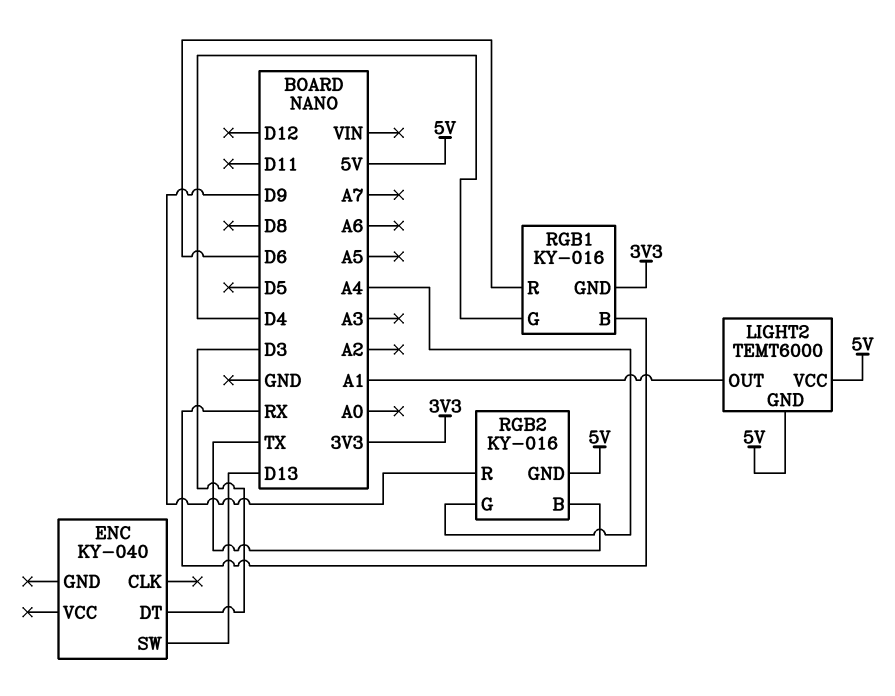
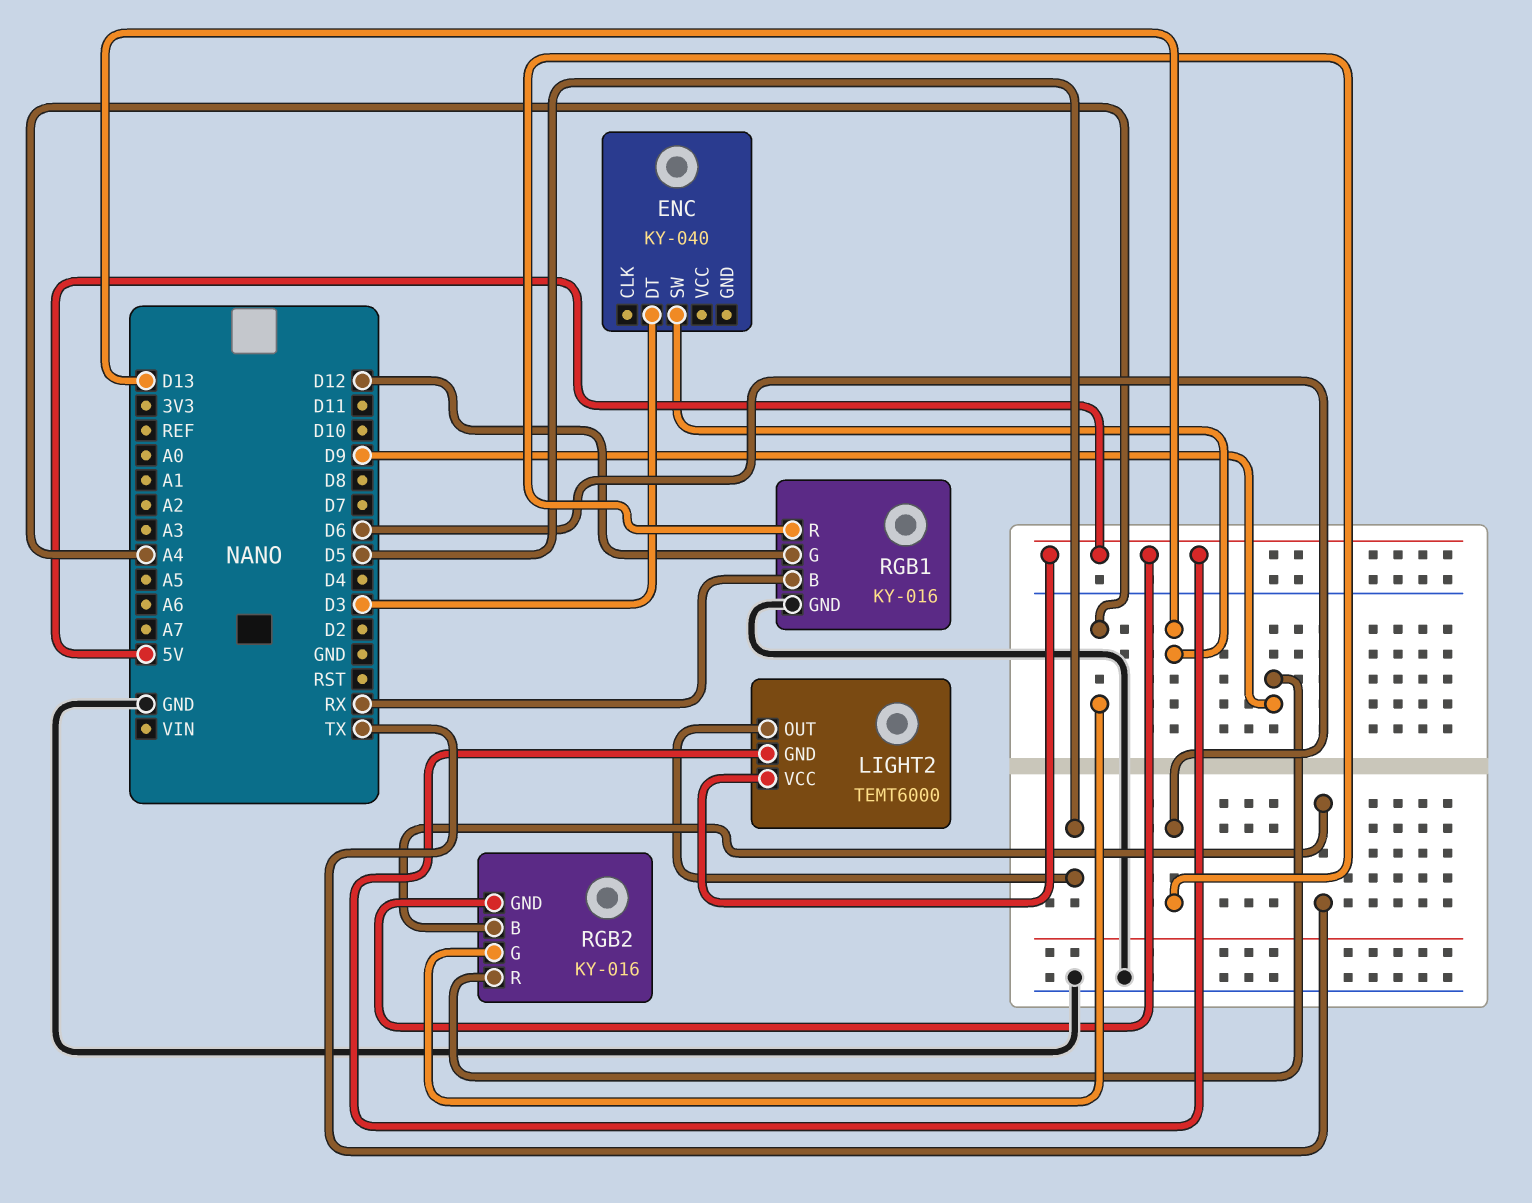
LIGHT2 pin OUT: A1 -> D5
RGB1 pin G: D4 -> D12
RGB1 pin GND: 3V3 -> GND

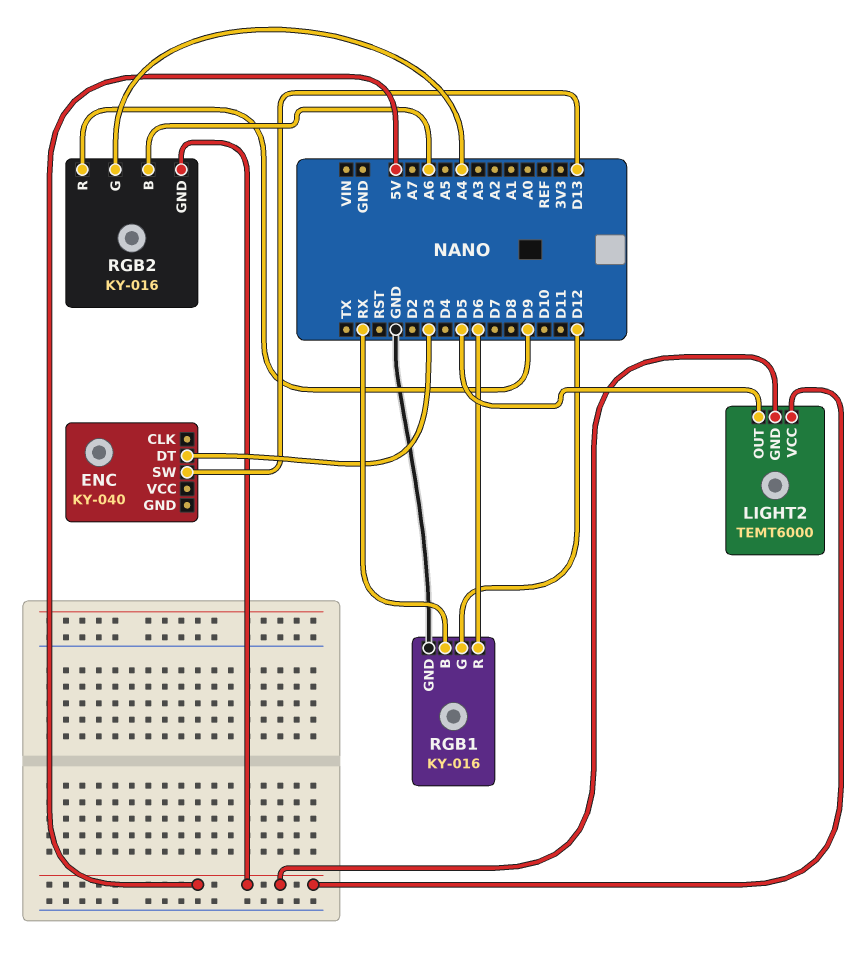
RGB2 pin B: TX -> A6

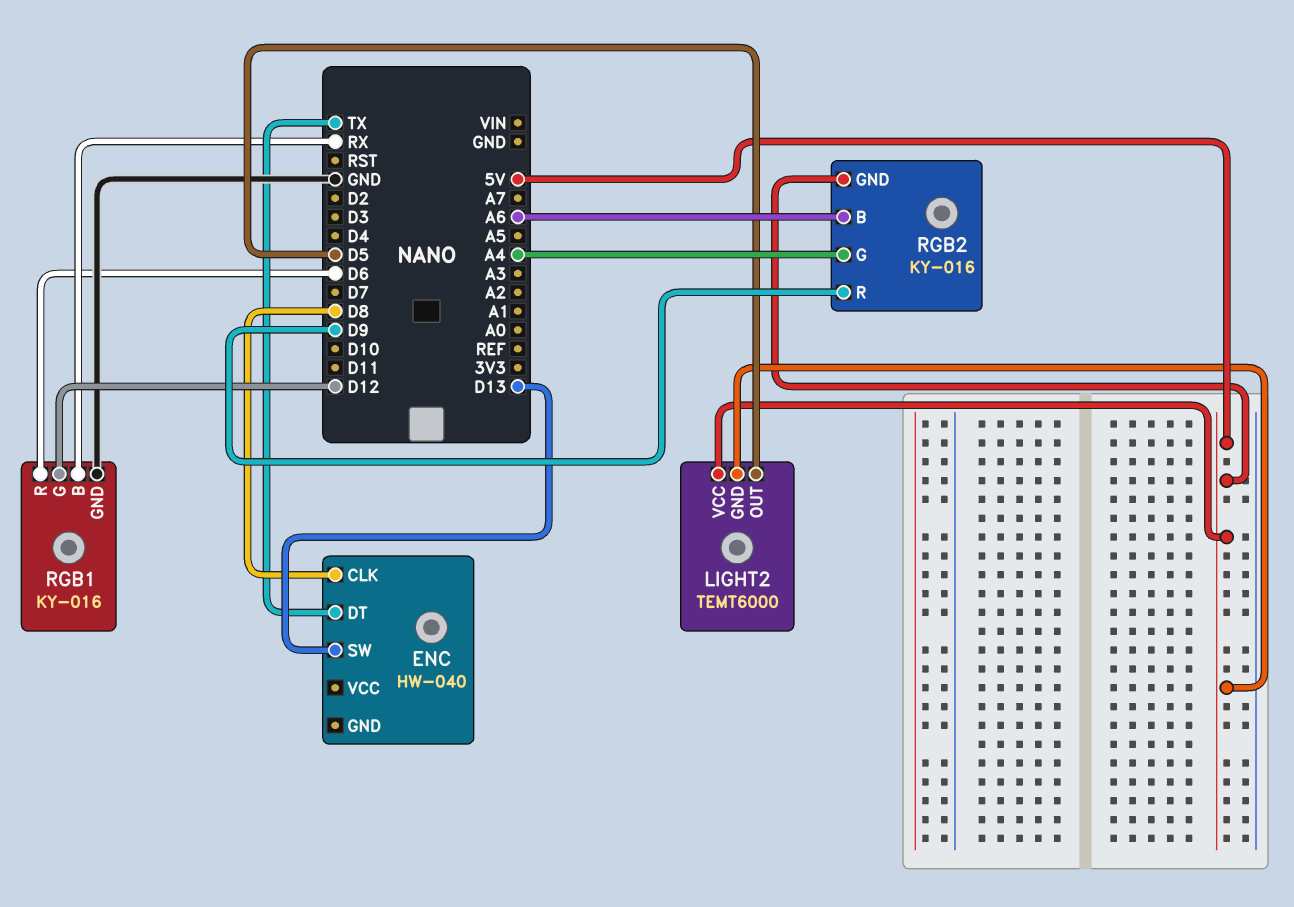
ENC: KY-040 -> HW-040
ENC pin CLK: none -> D8
ENC pin DT: D3 -> TX

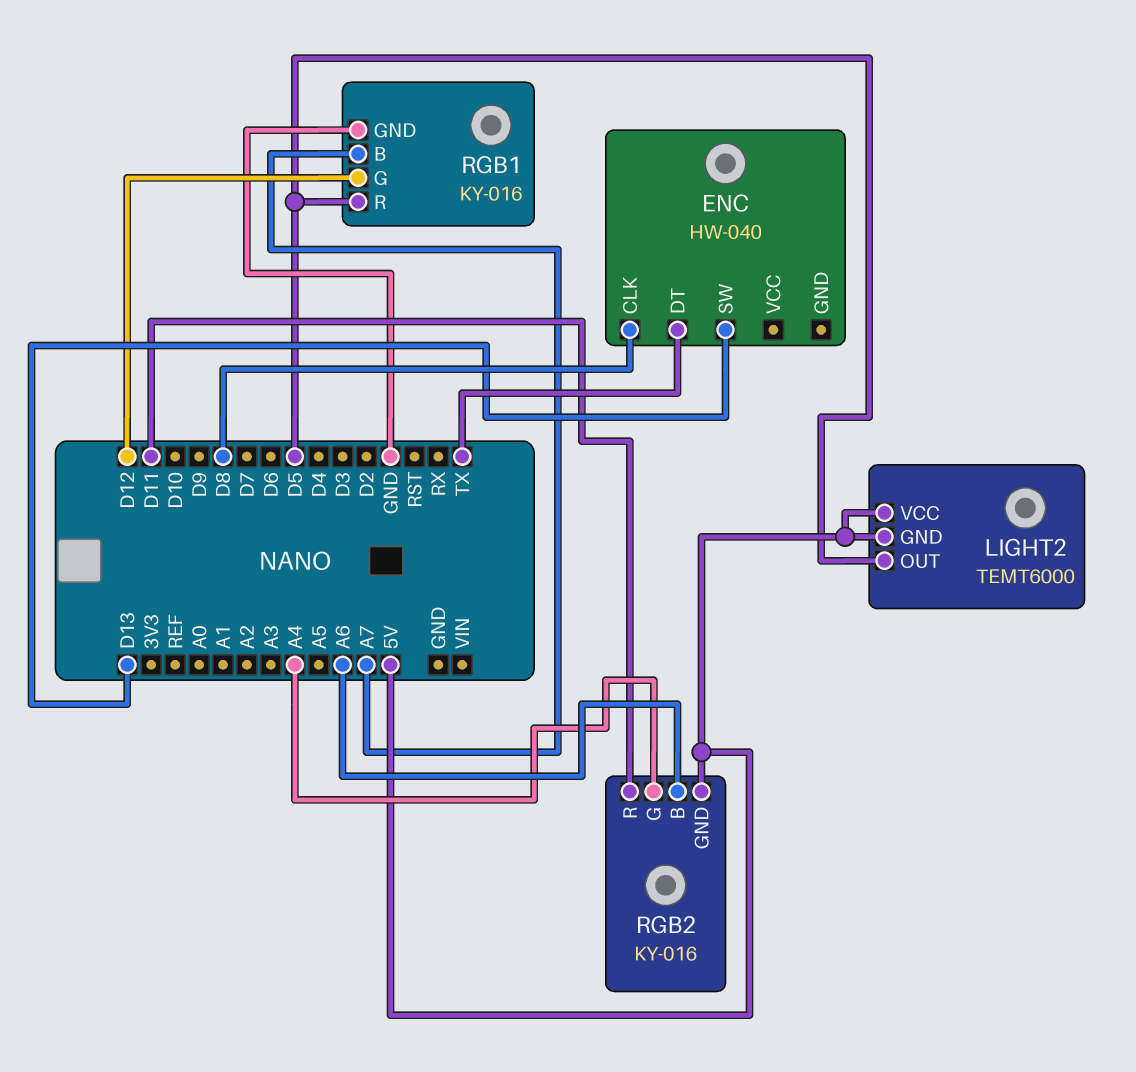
RGB1 pin B: RX -> A7
RGB1 pin R: D6 -> D5
RGB2 pin R: D9 -> D11

